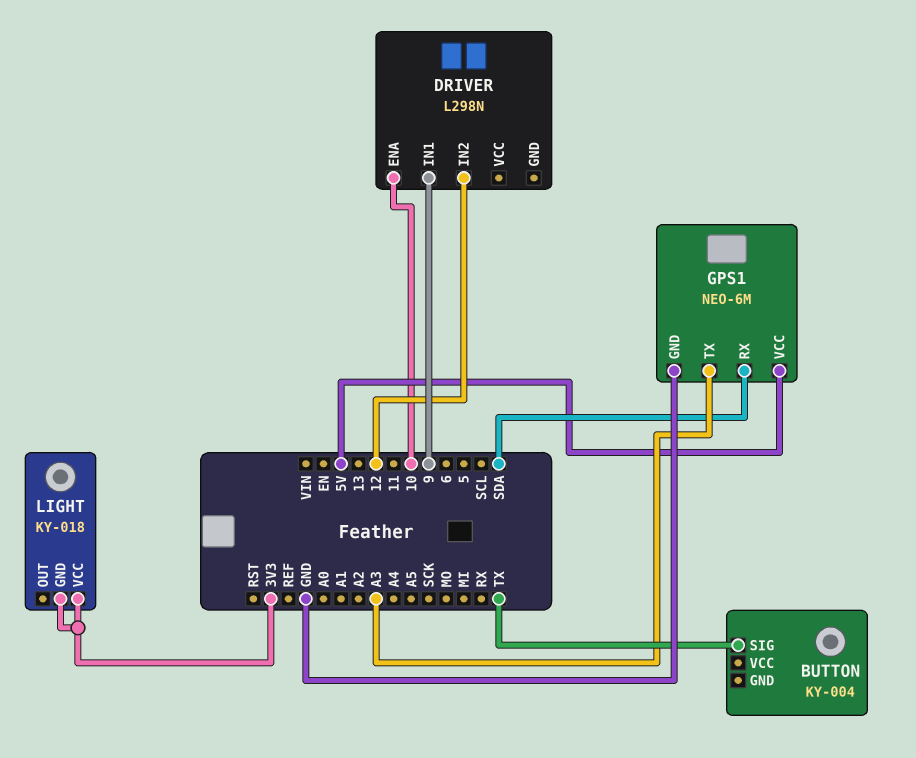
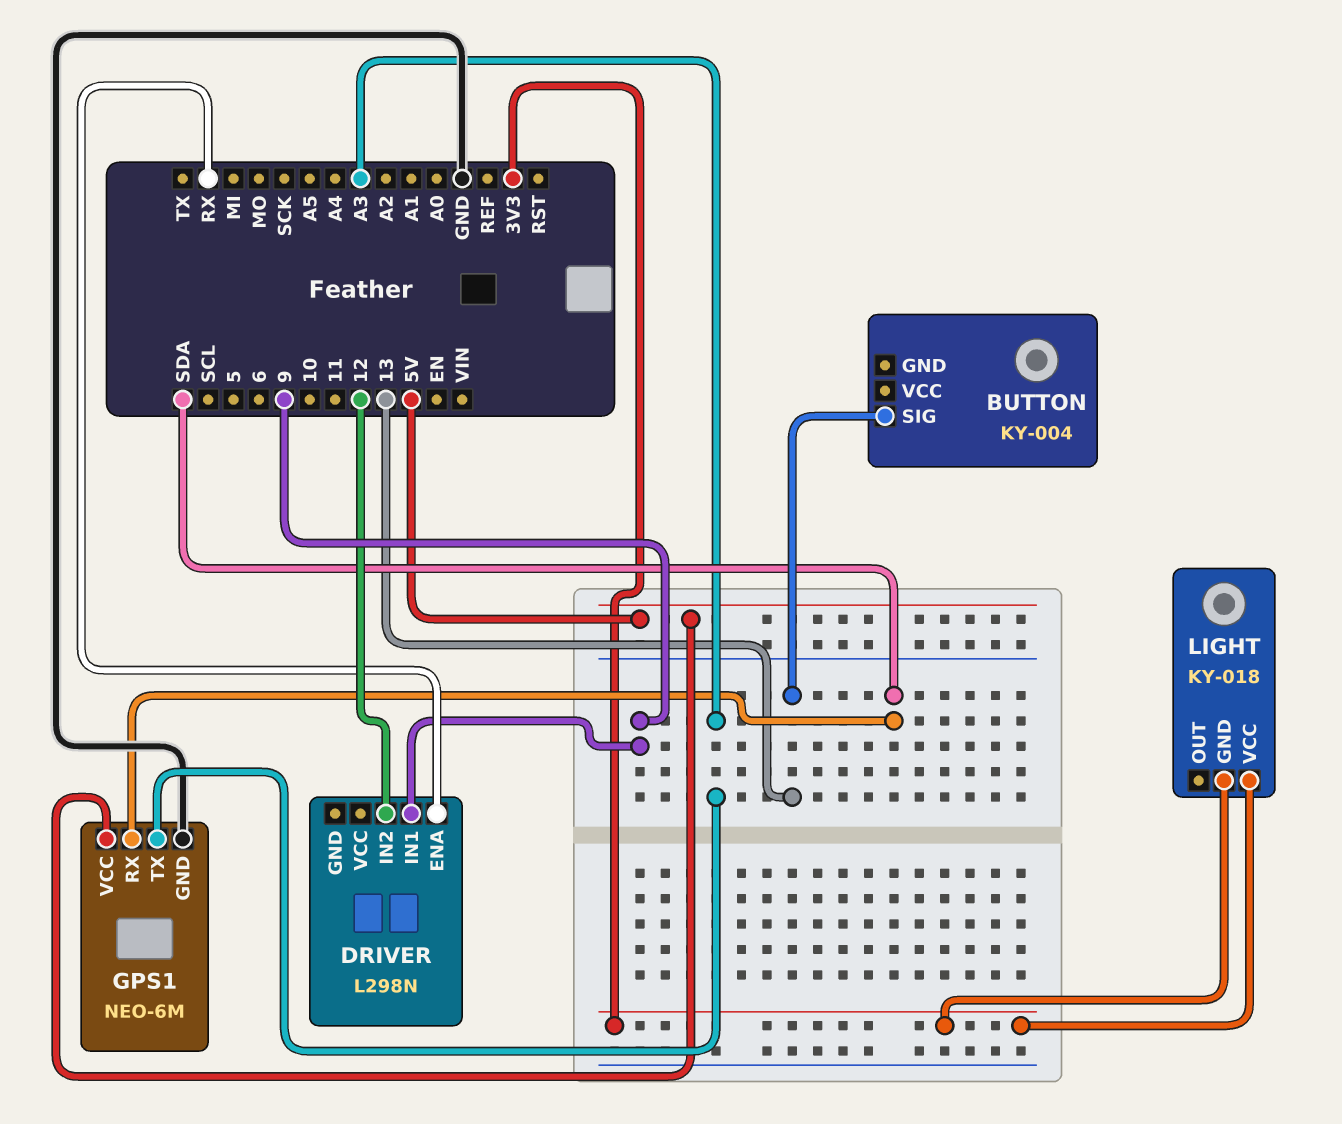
BUTTON pin SIG: TX -> 13
DRIVER pin ENA: 10 -> RX

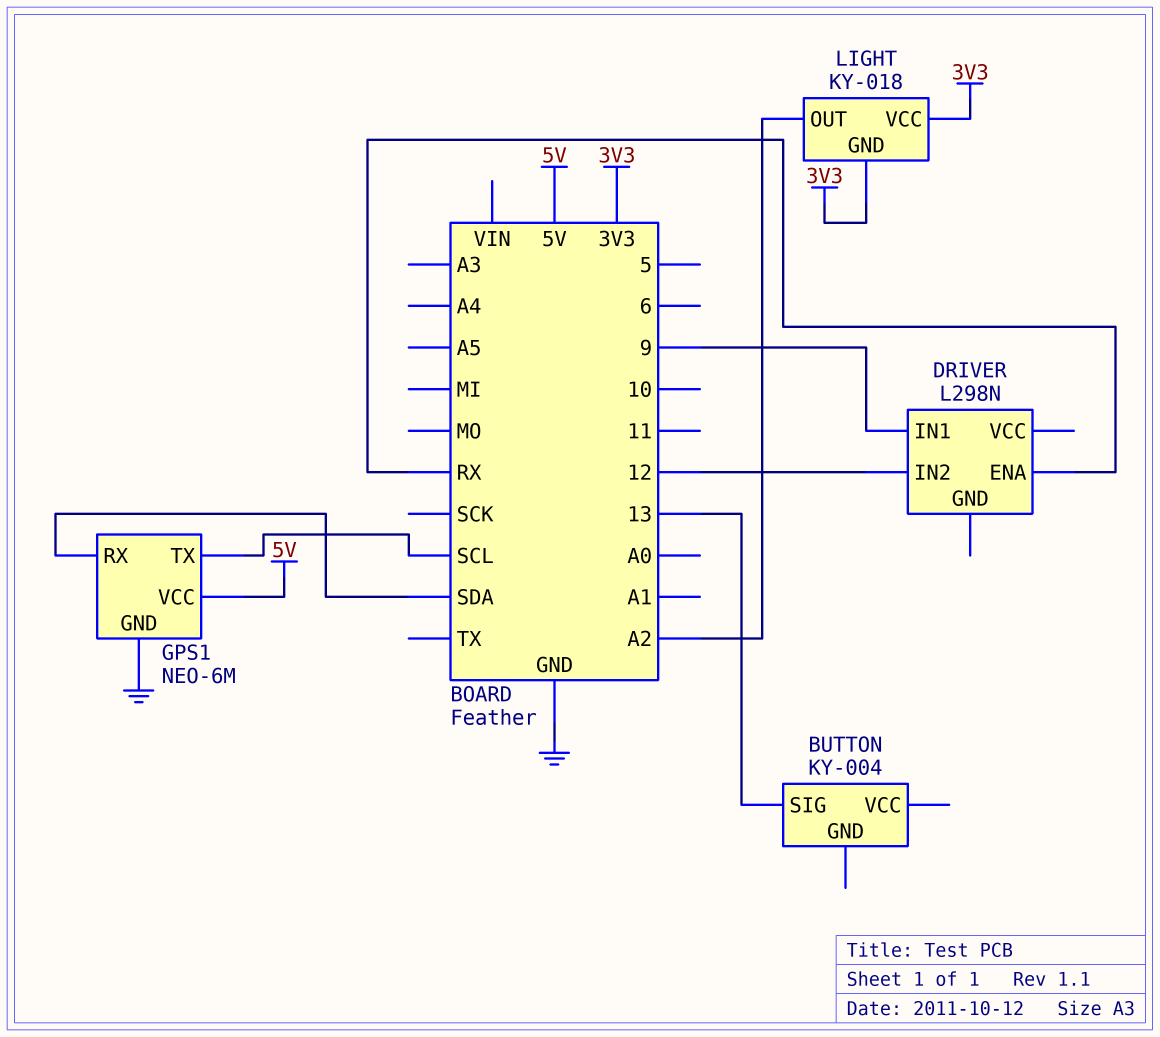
GPS1 pin TX: A3 -> SCL
LIGHT pin OUT: none -> A2

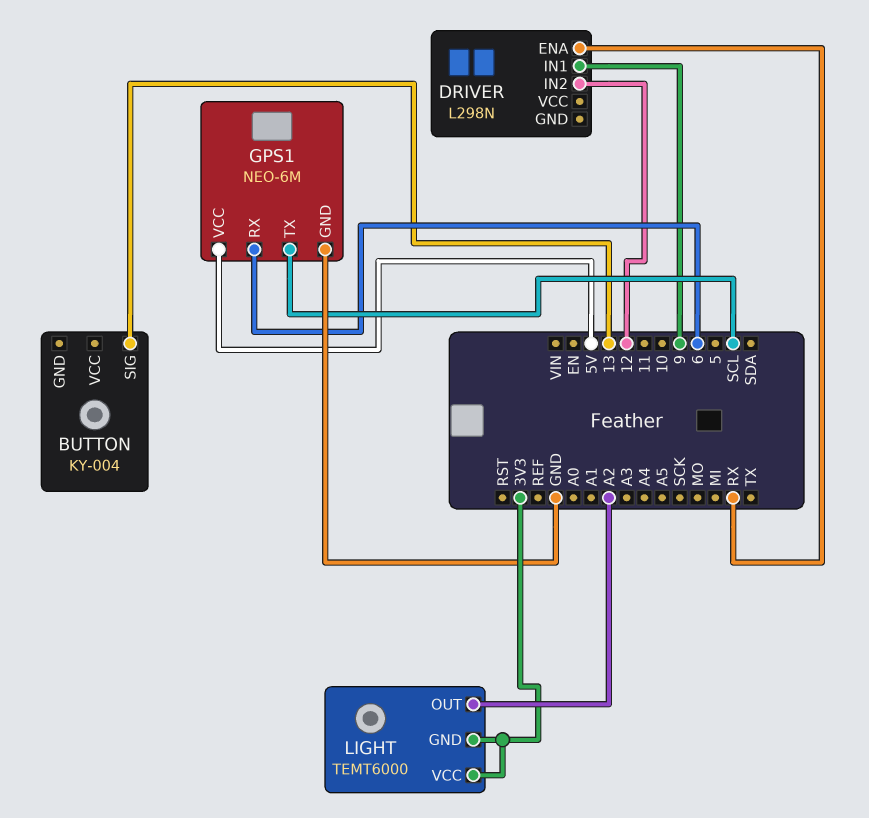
GPS1 pin RX: SDA -> 6
LIGHT: KY-018 -> TEMT6000

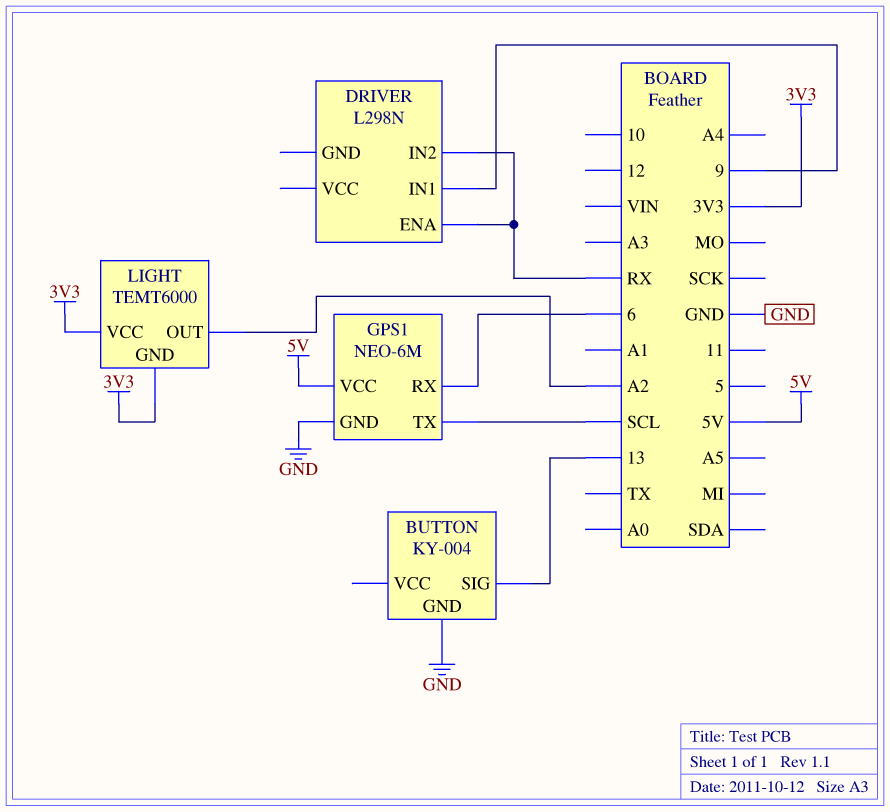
BUTTON pin GND: none -> GND
DRIVER pin IN2: 12 -> RX

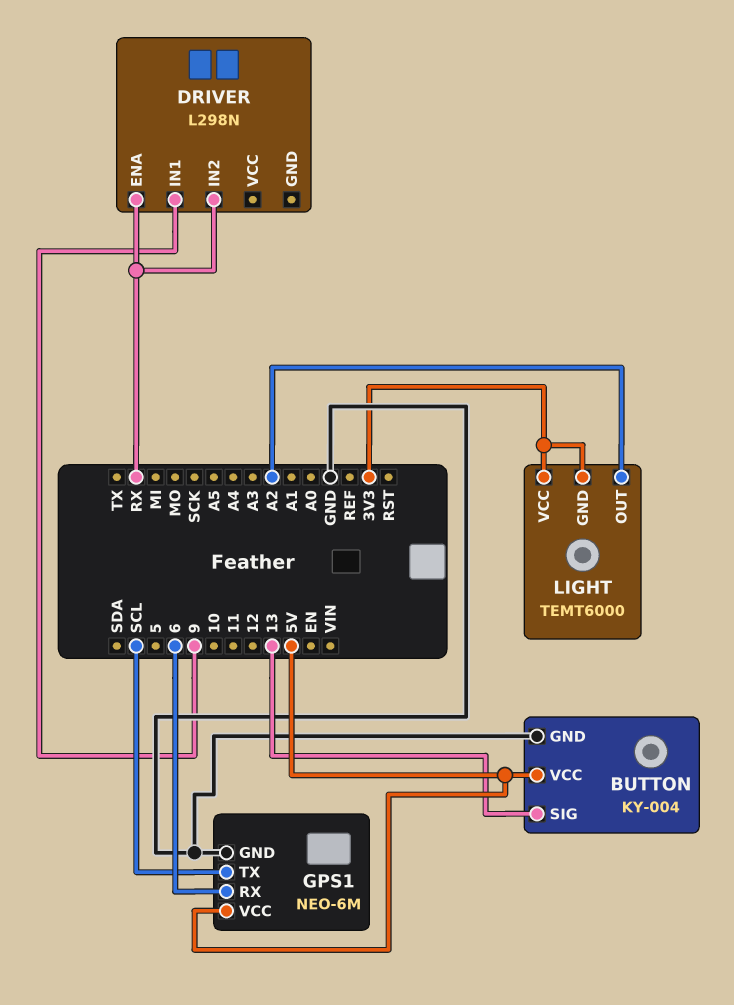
BUTTON pin VCC: none -> 5V

